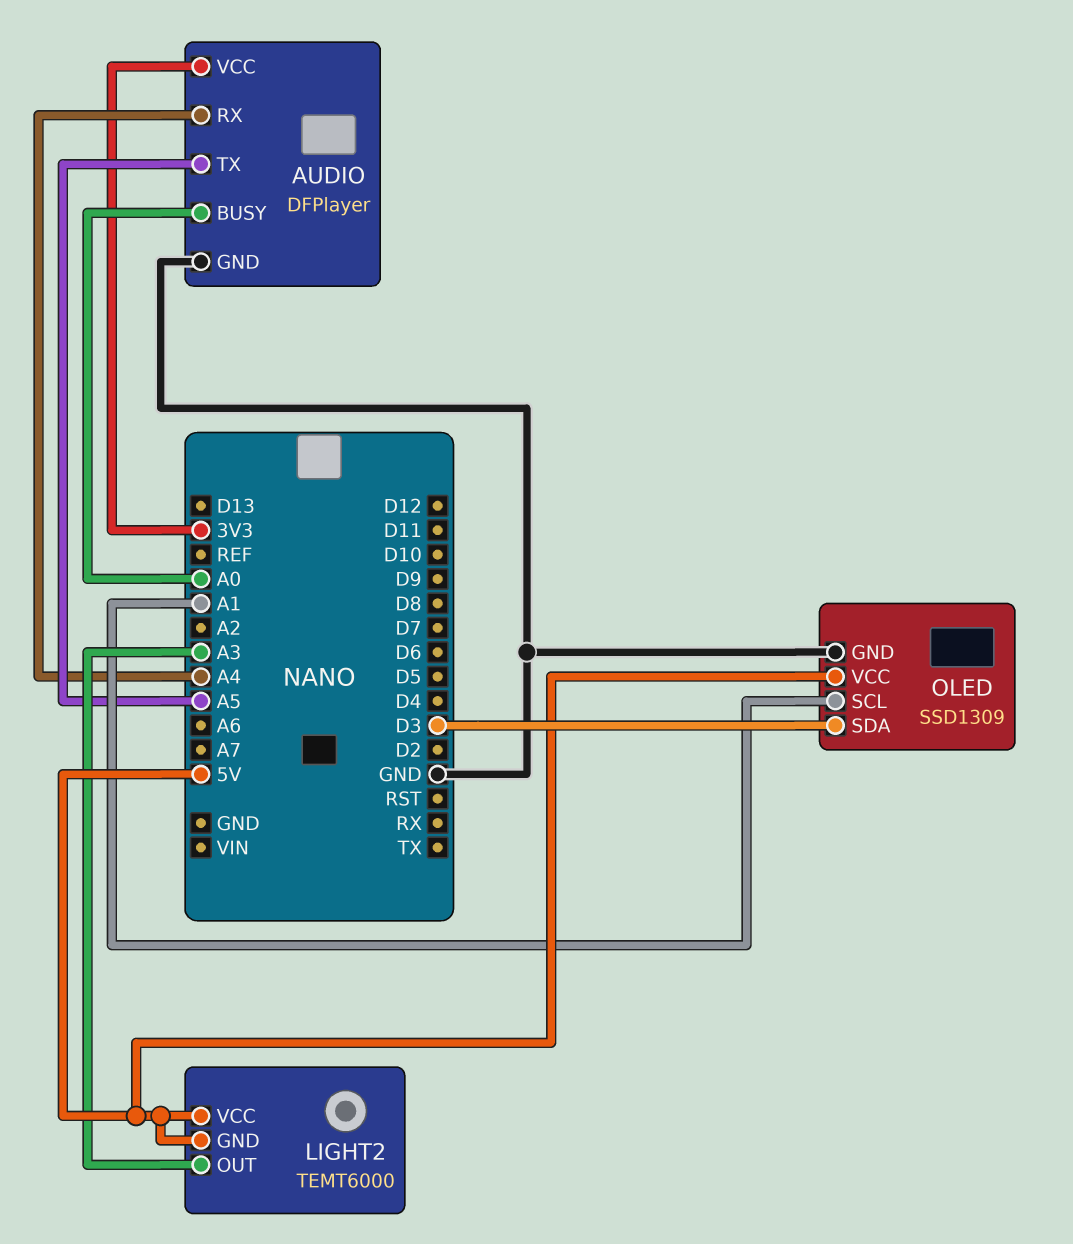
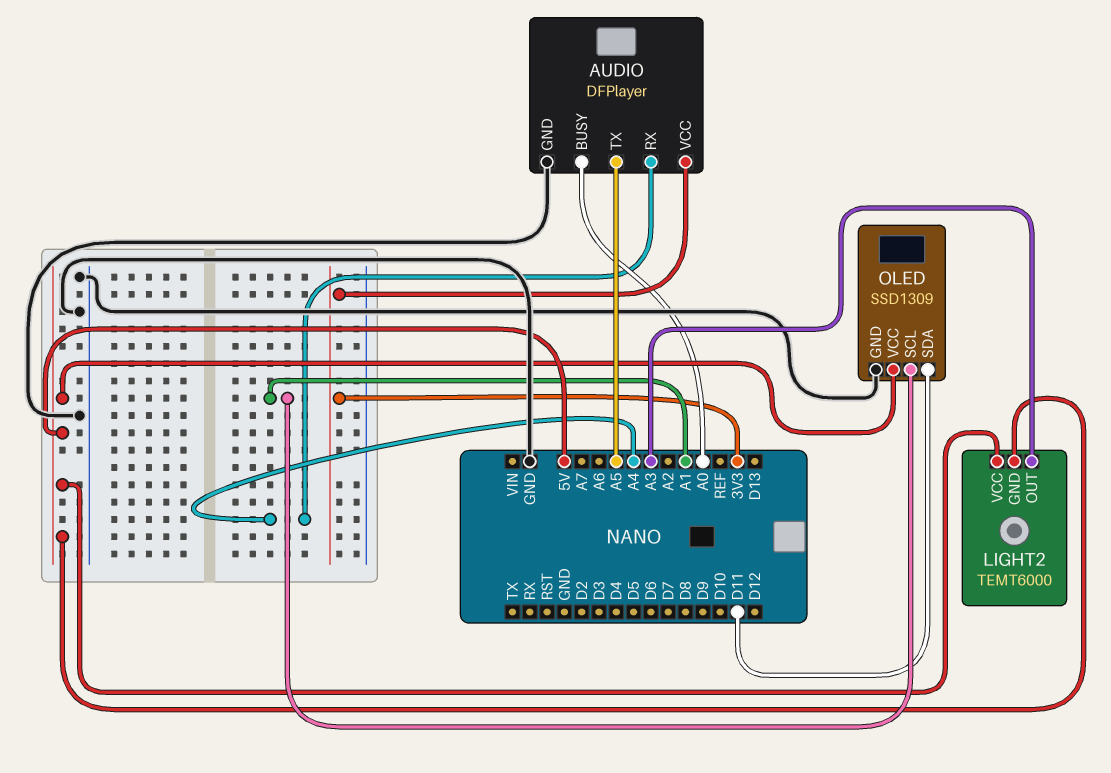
OLED pin SDA: D3 -> D11

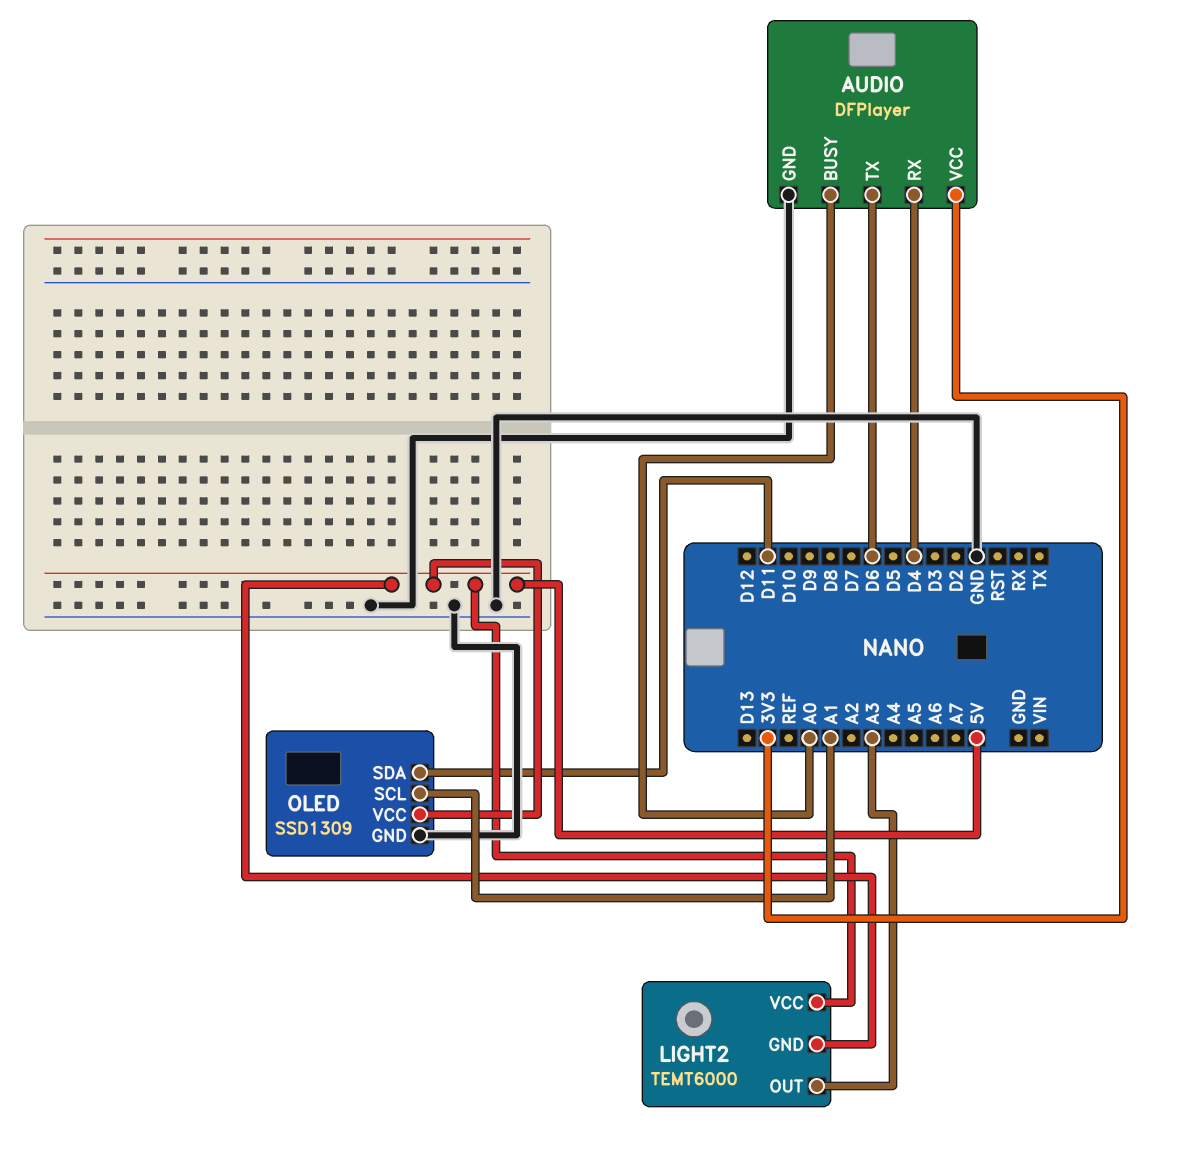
AUDIO pin RX: A4 -> D4
AUDIO pin TX: A5 -> D6

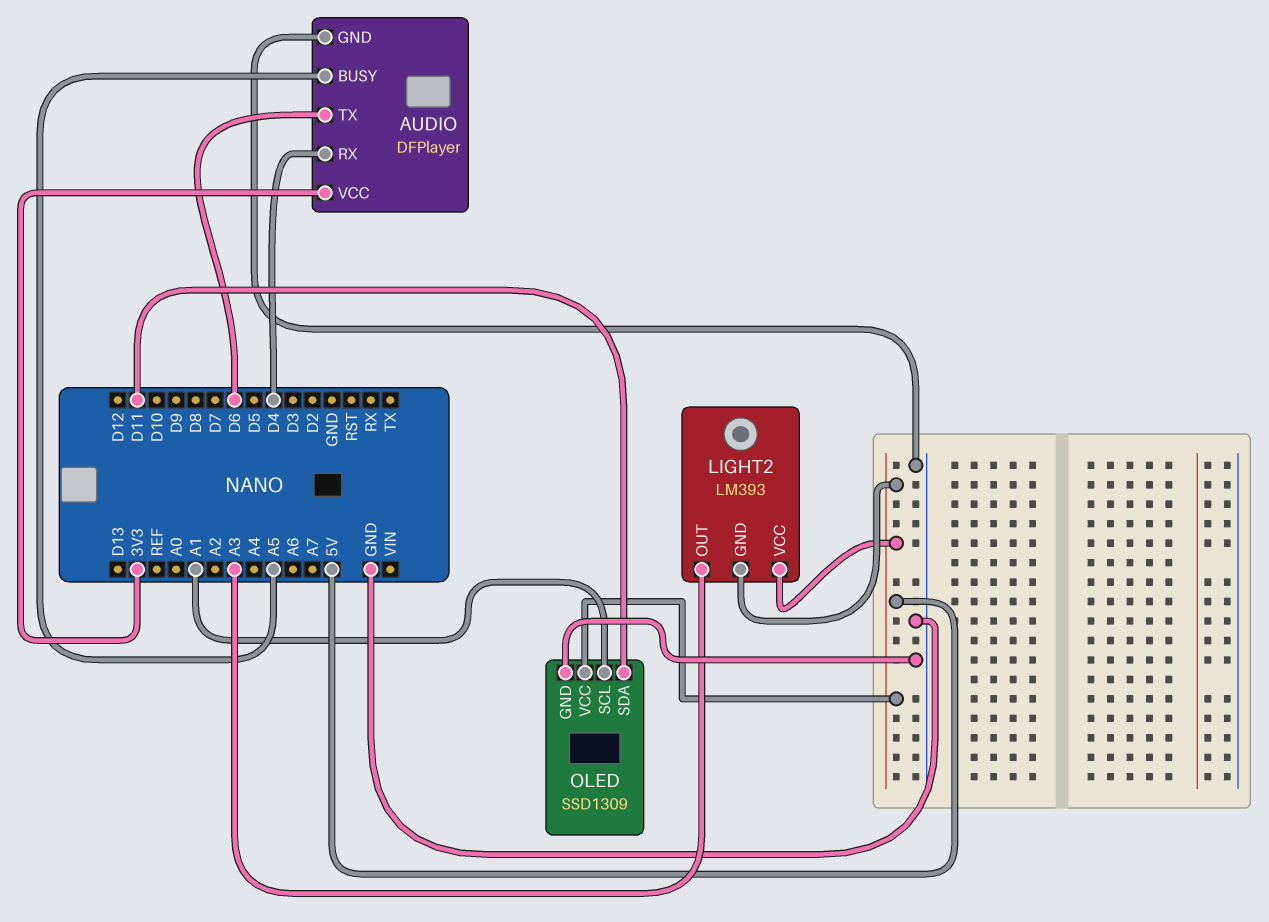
AUDIO pin BUSY: A0 -> A5
LIGHT2: TEMT6000 -> LM393

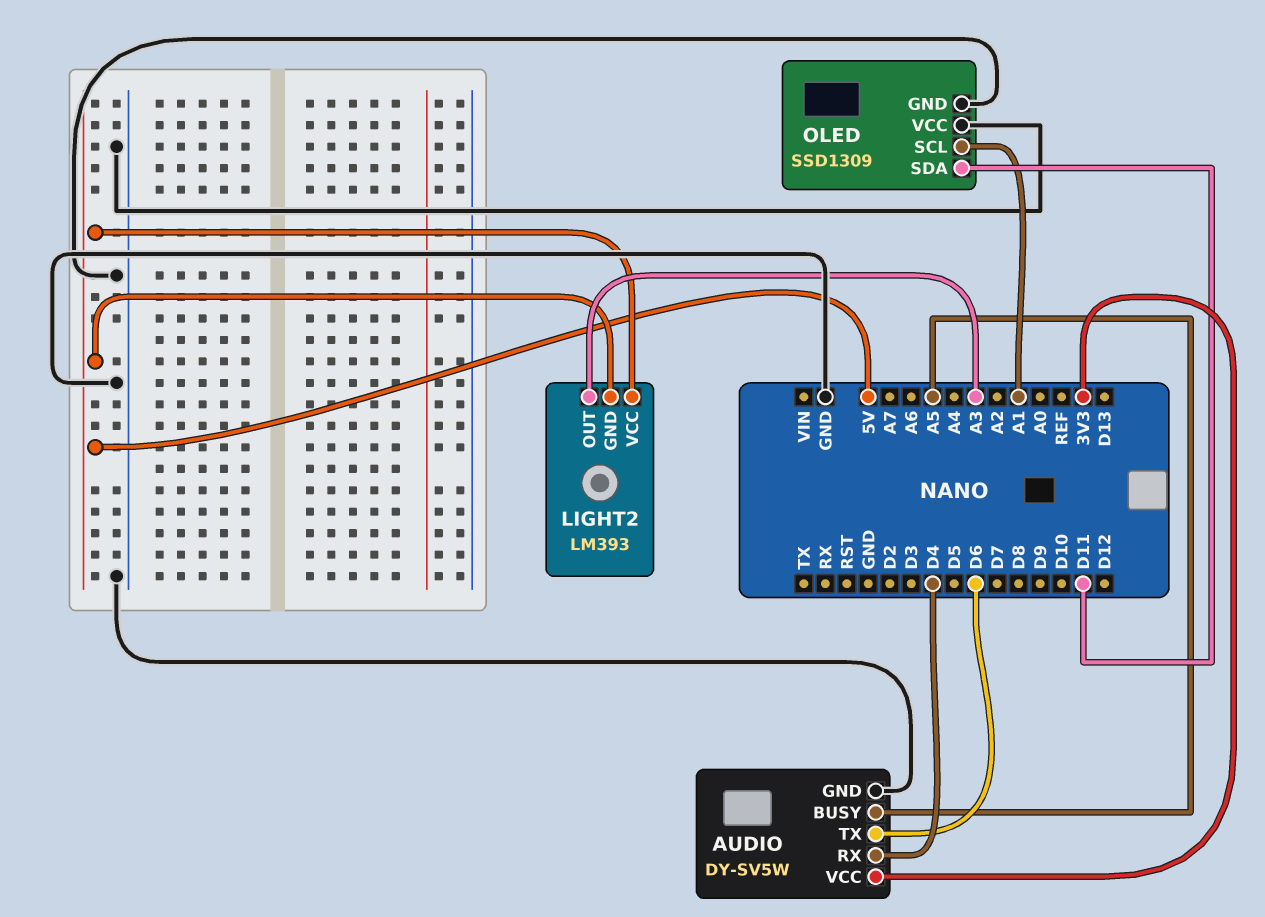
AUDIO: DFPlayer -> DY-SV5W
OLED pin VCC: 5V -> GND

